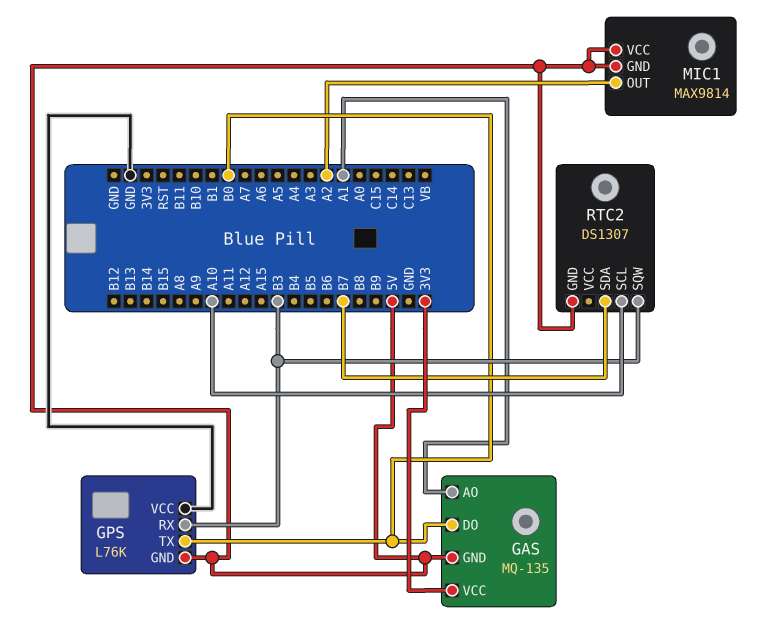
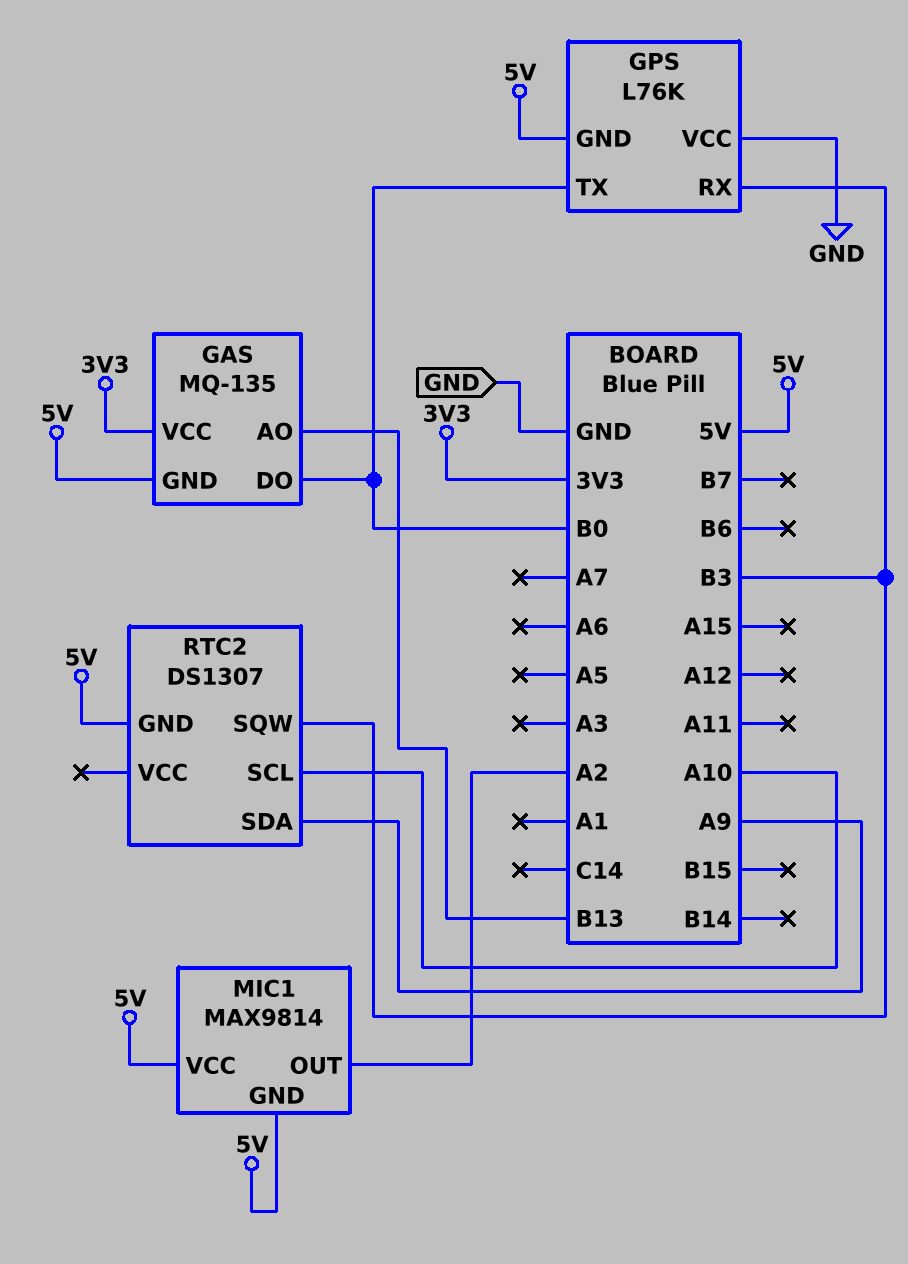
GAS pin AO: A1 -> B13
RTC2 pin SDA: B7 -> A9

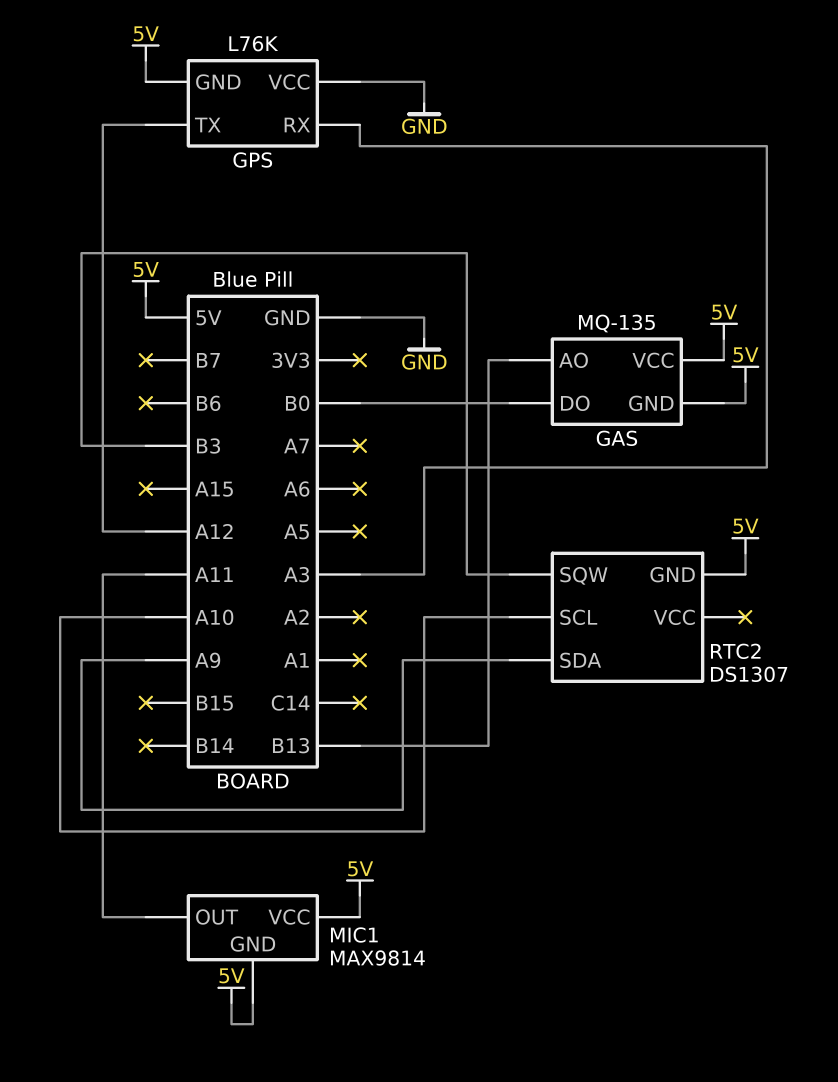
GAS pin VCC: 3V3 -> 5V
GPS pin RX: B3 -> A3
GPS pin TX: B0 -> A12
MIC1 pin OUT: A2 -> A11

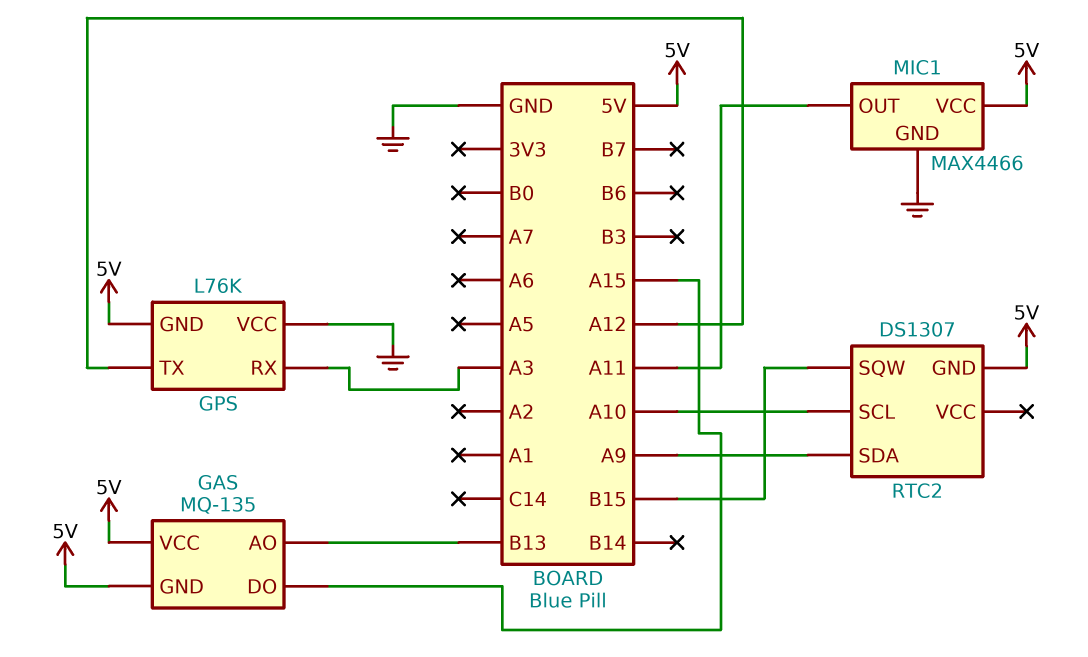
GAS pin DO: B0 -> A15
MIC1: MAX9814 -> MAX4466
MIC1 pin GND: 5V -> GND
RTC2 pin SQW: B3 -> B15

